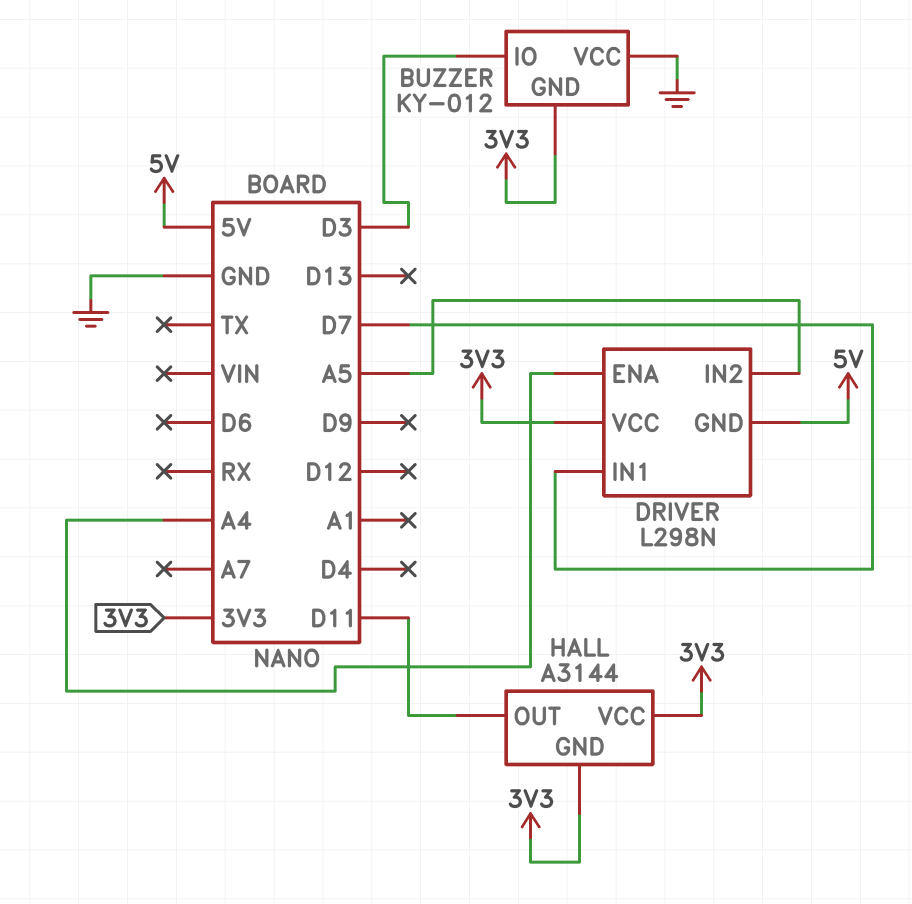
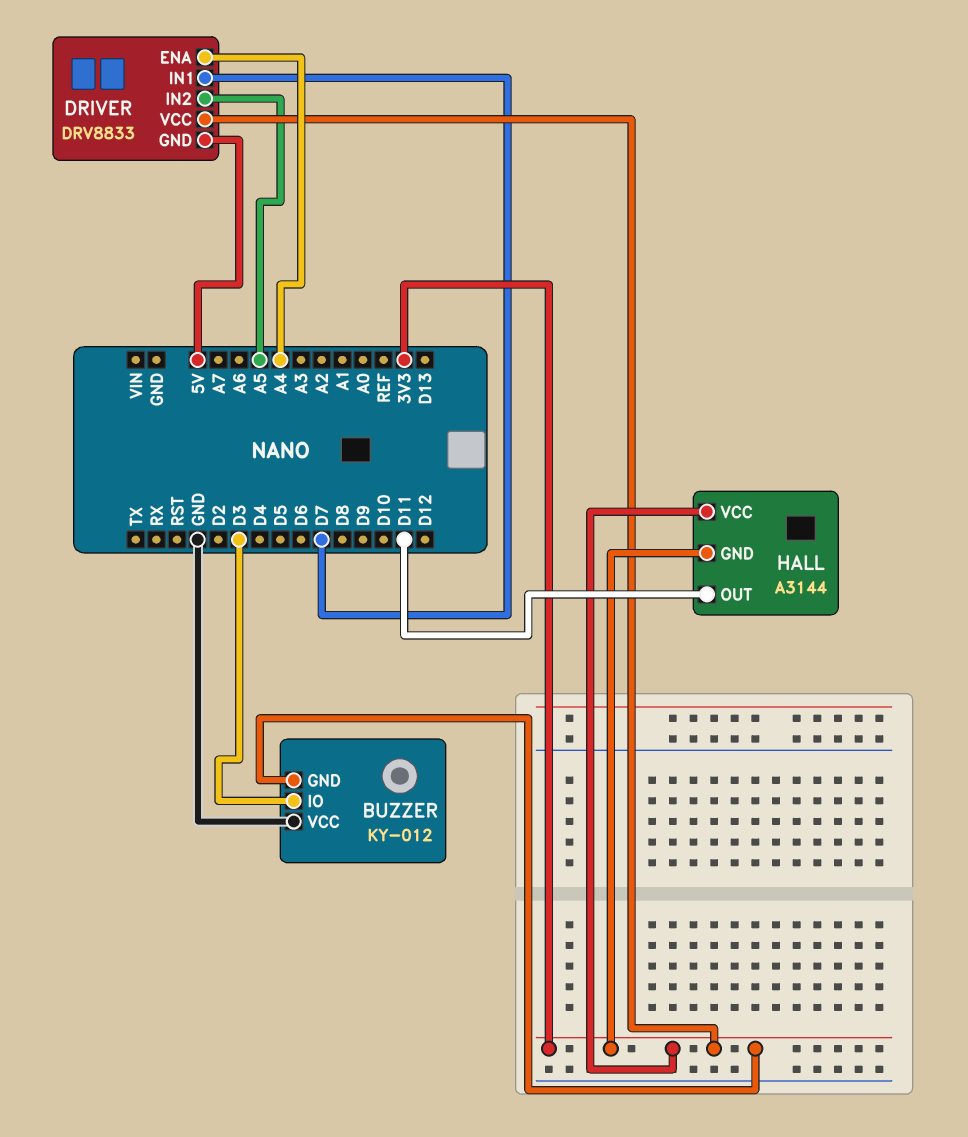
DRIVER: L298N -> DRV8833

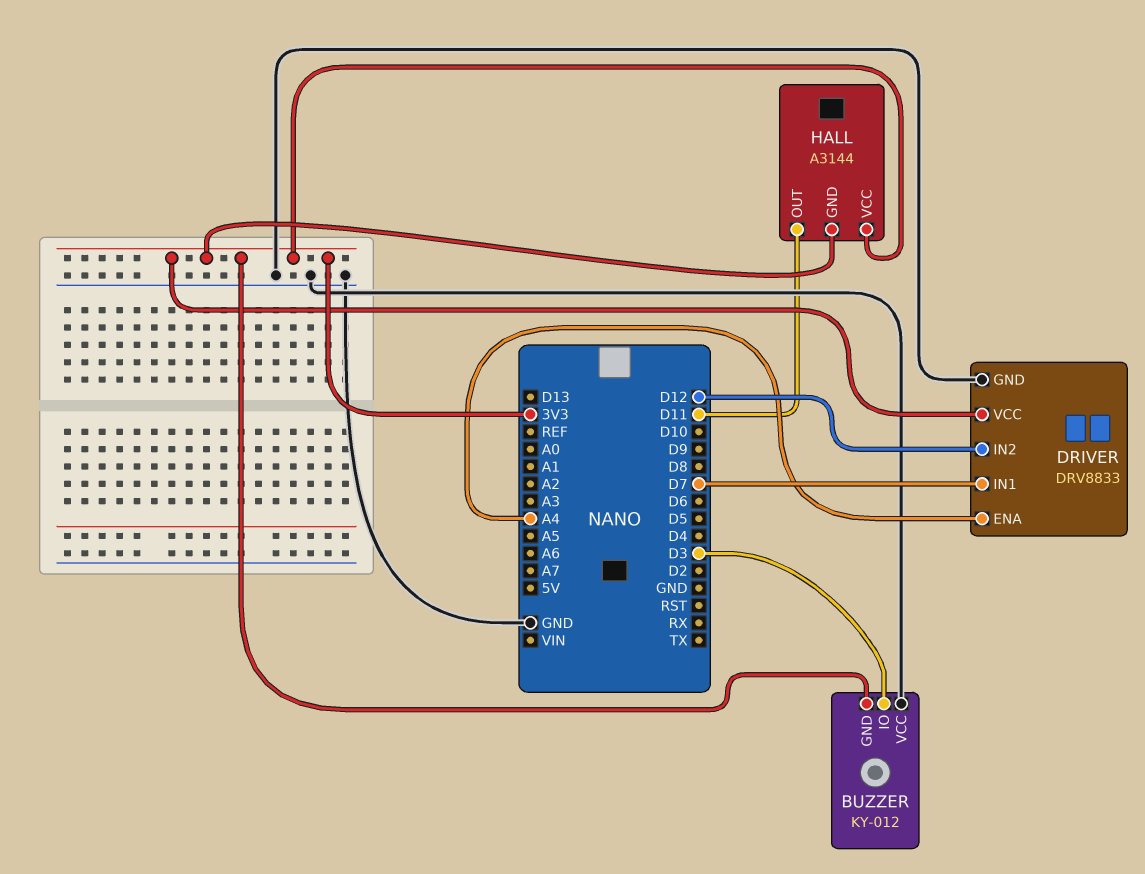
DRIVER pin GND: 5V -> GND
DRIVER pin IN2: A5 -> D12

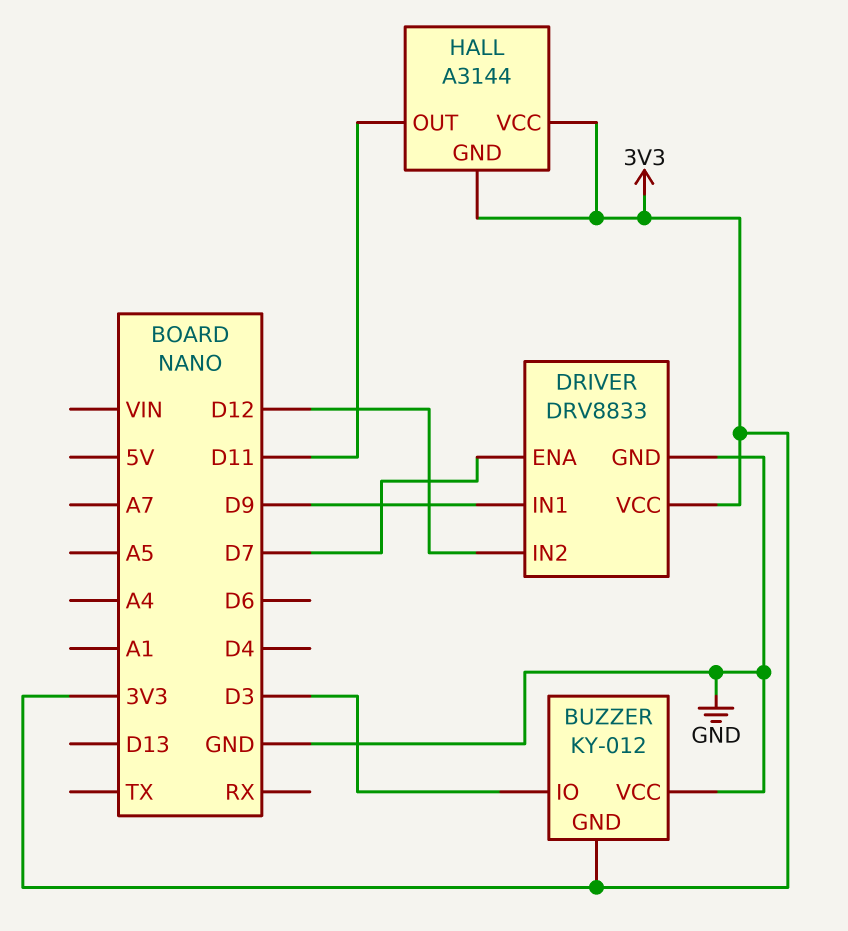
DRIVER pin ENA: A4 -> D7
DRIVER pin IN1: D7 -> D9

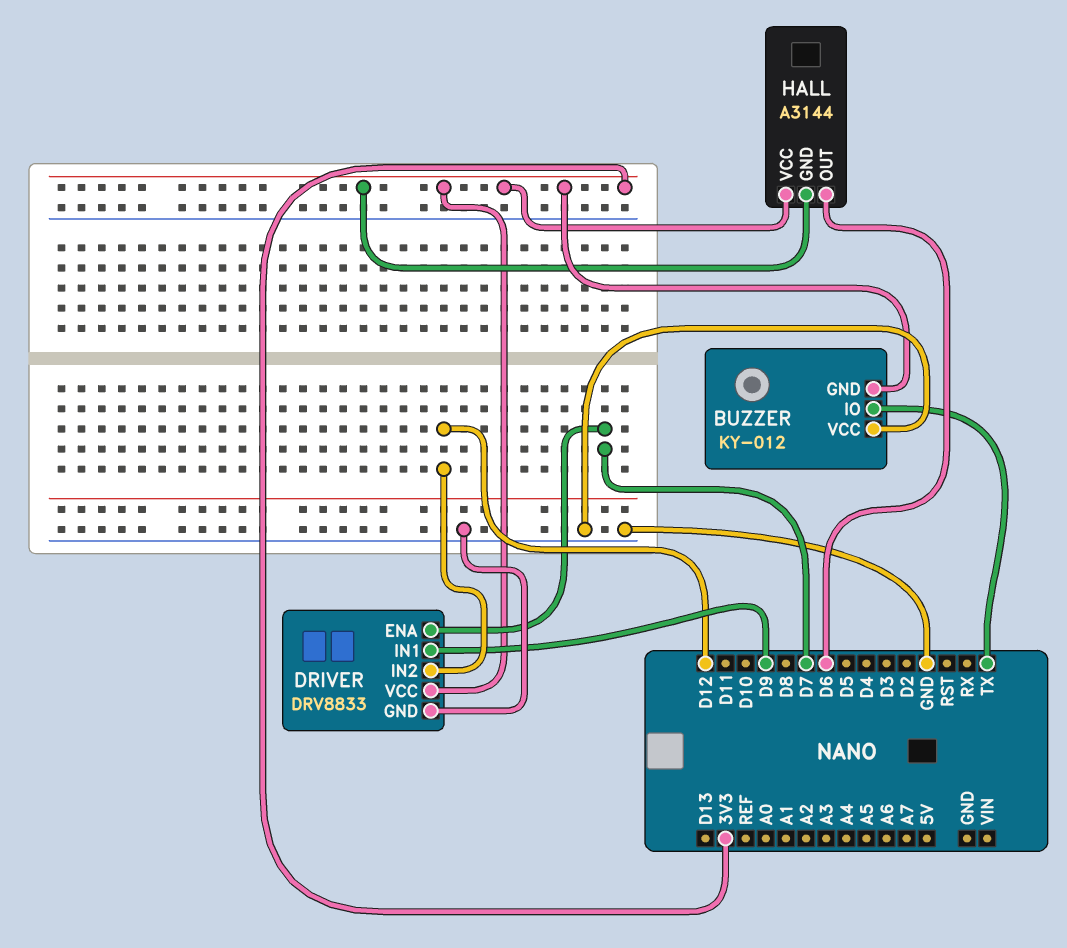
BUZZER pin IO: D3 -> TX
HALL pin OUT: D11 -> D6

